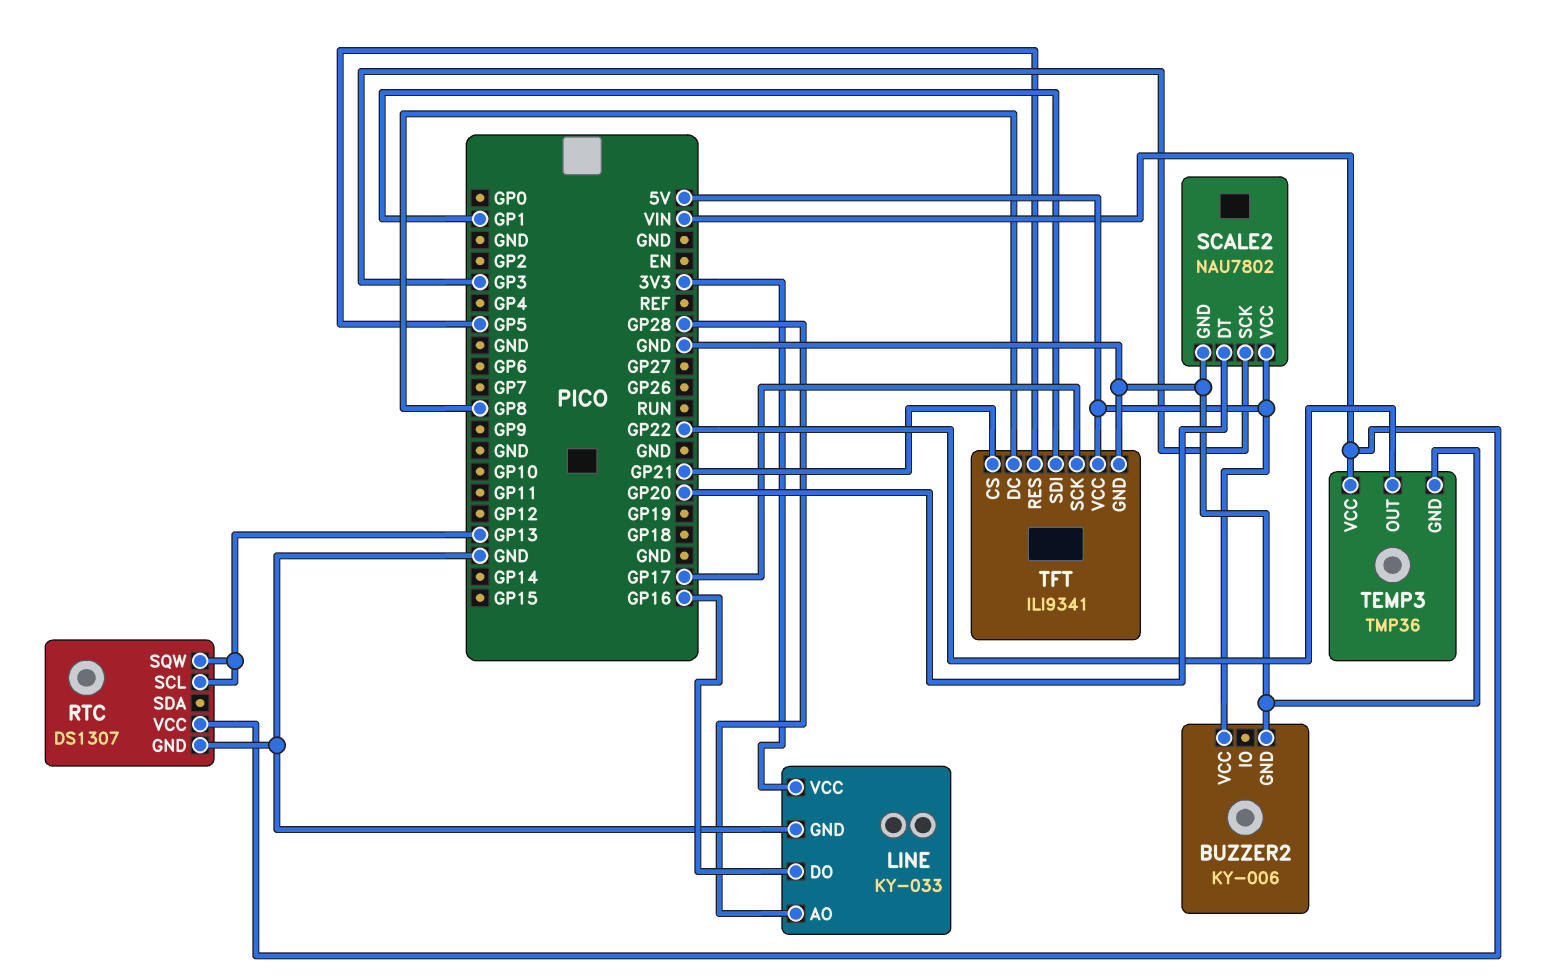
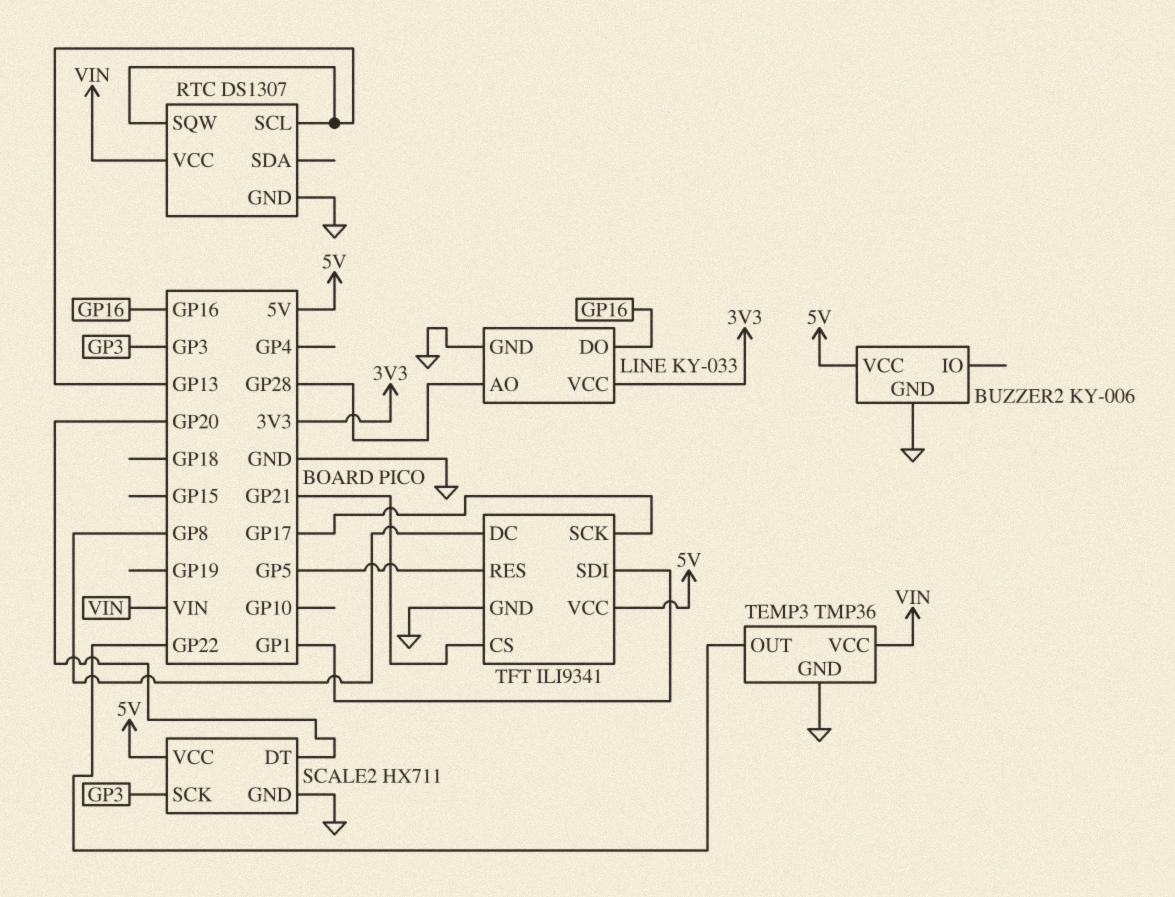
SCALE2: NAU7802 -> HX711

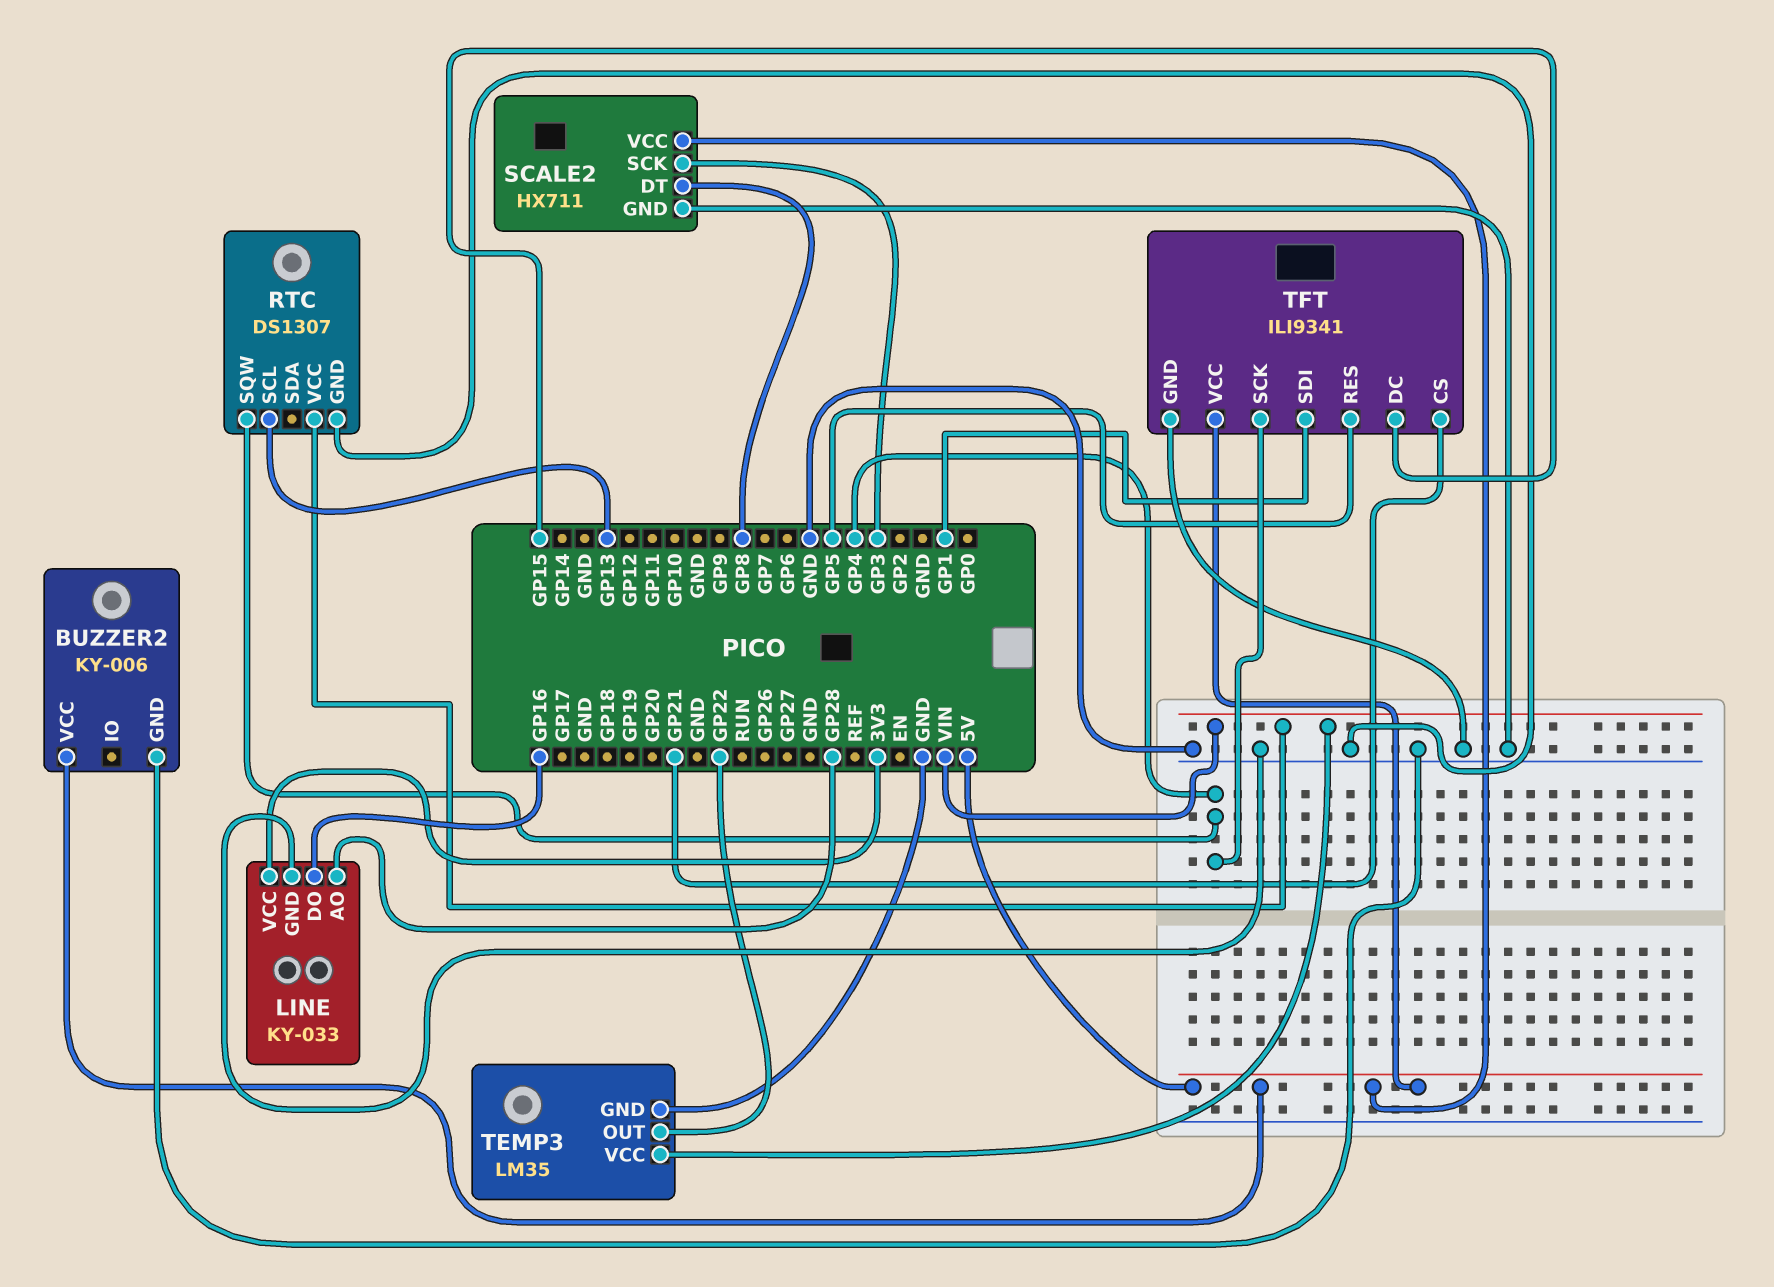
RTC pin SQW: GP13 -> GP4
SCALE2 pin DT: GP20 -> GP8
TEMP3: TMP36 -> LM35
TFT pin DC: GP8 -> GP15
TFT pin SCK: GP17 -> GP4

